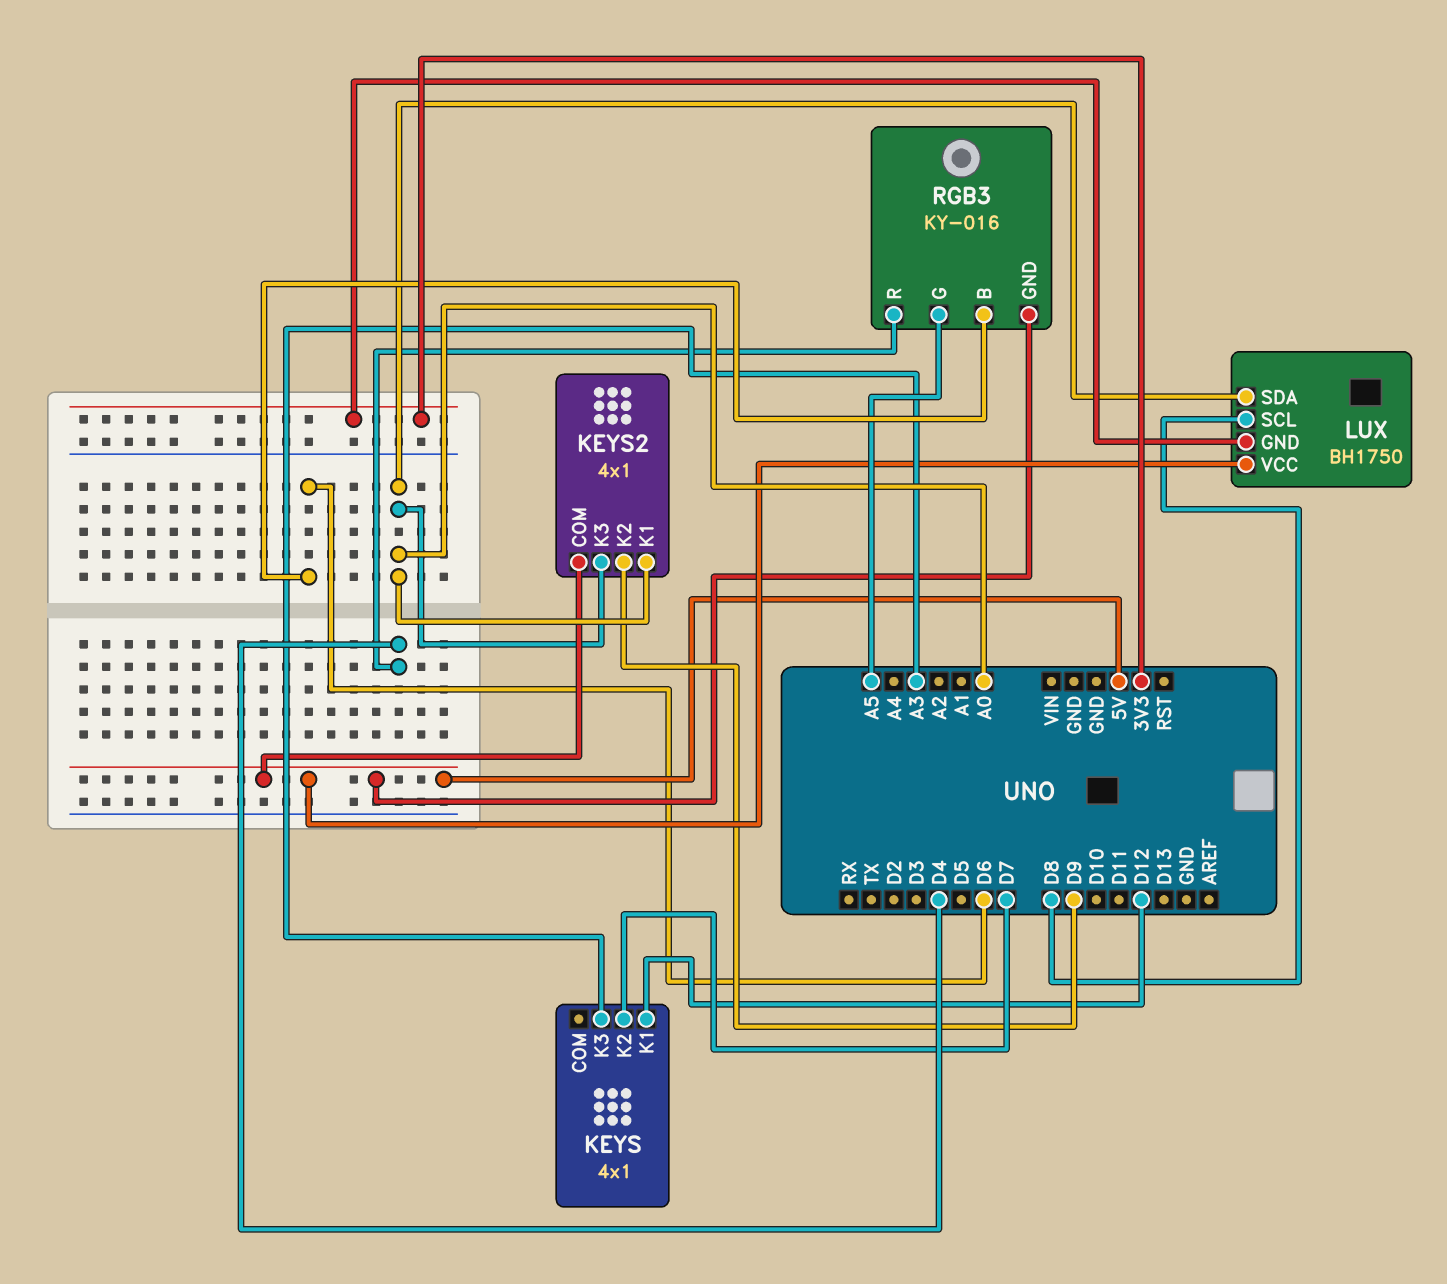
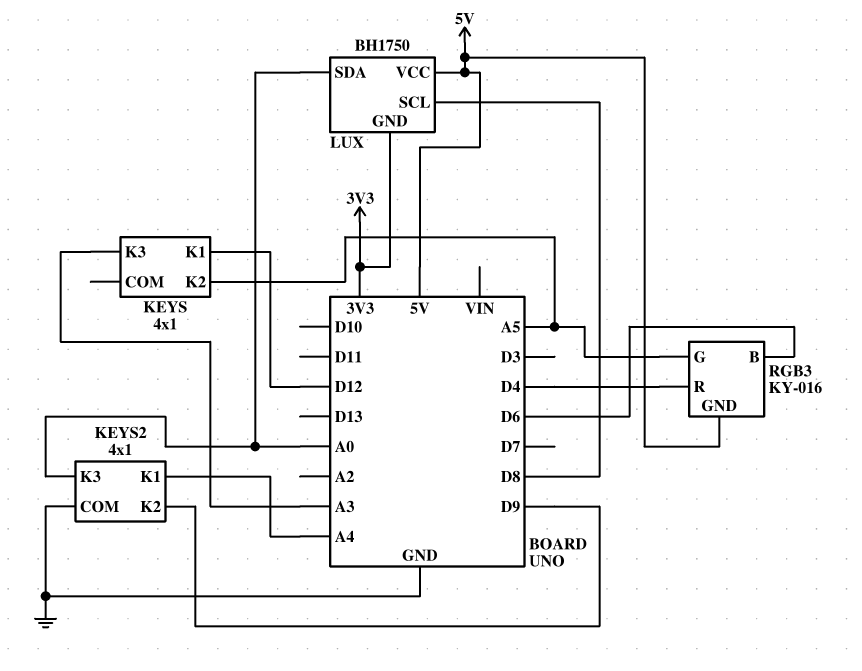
KEYS pin K2: D7 -> A5
KEYS2 pin COM: 5V -> GND
KEYS2 pin K1: A0 -> A4

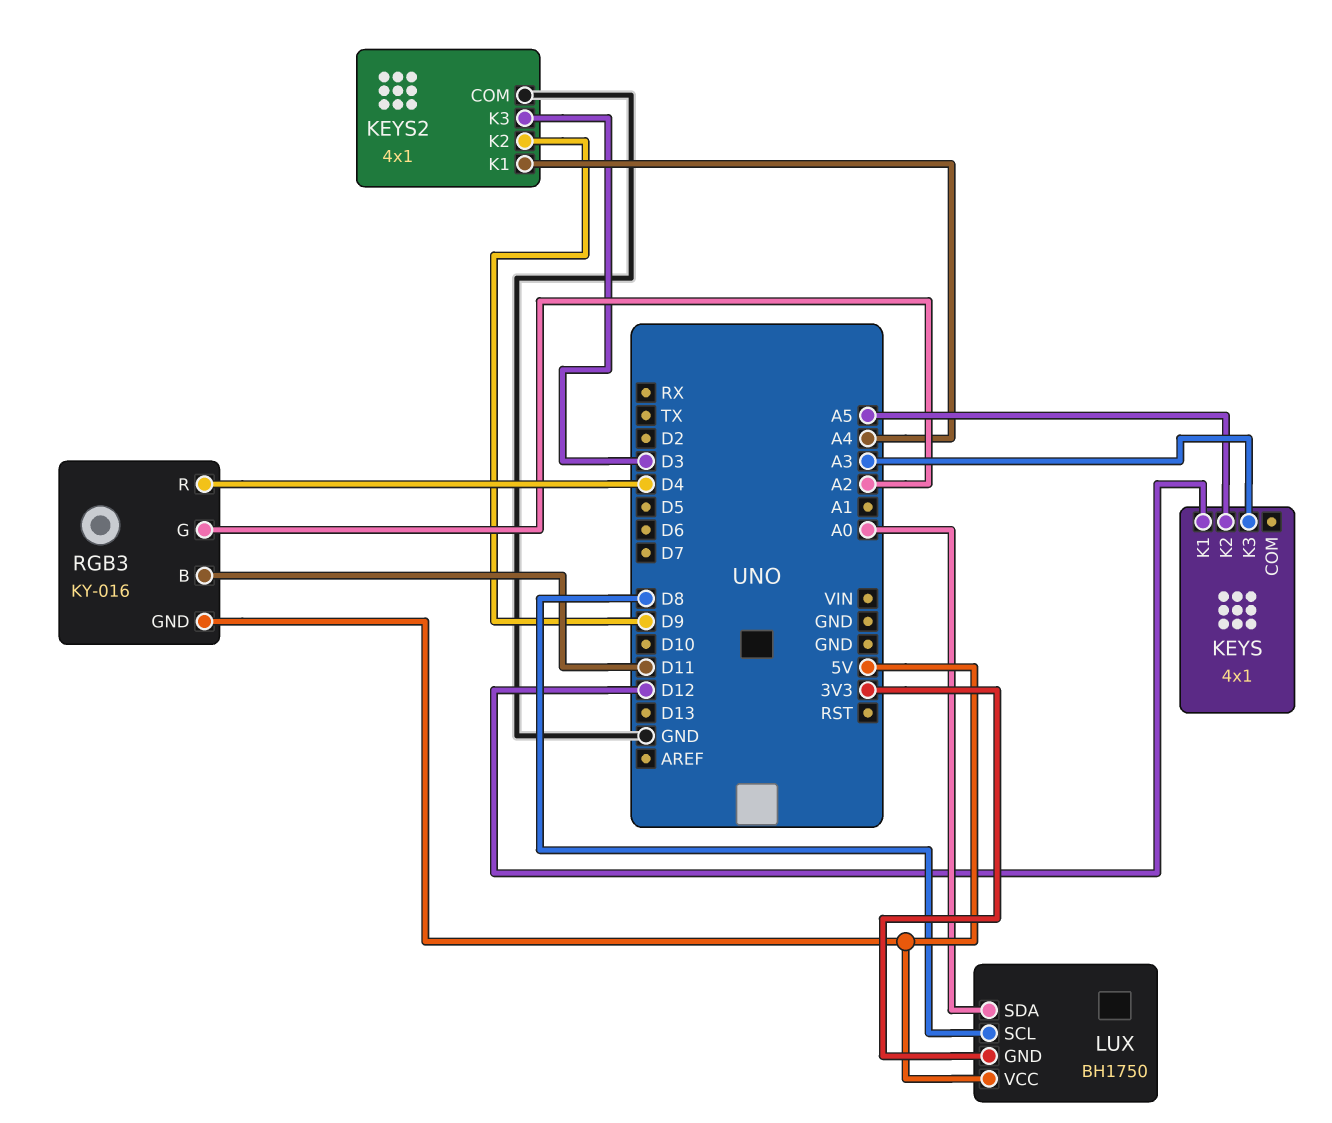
KEYS2 pin K3: A0 -> D3
RGB3 pin B: D6 -> D11
RGB3 pin G: A5 -> A2

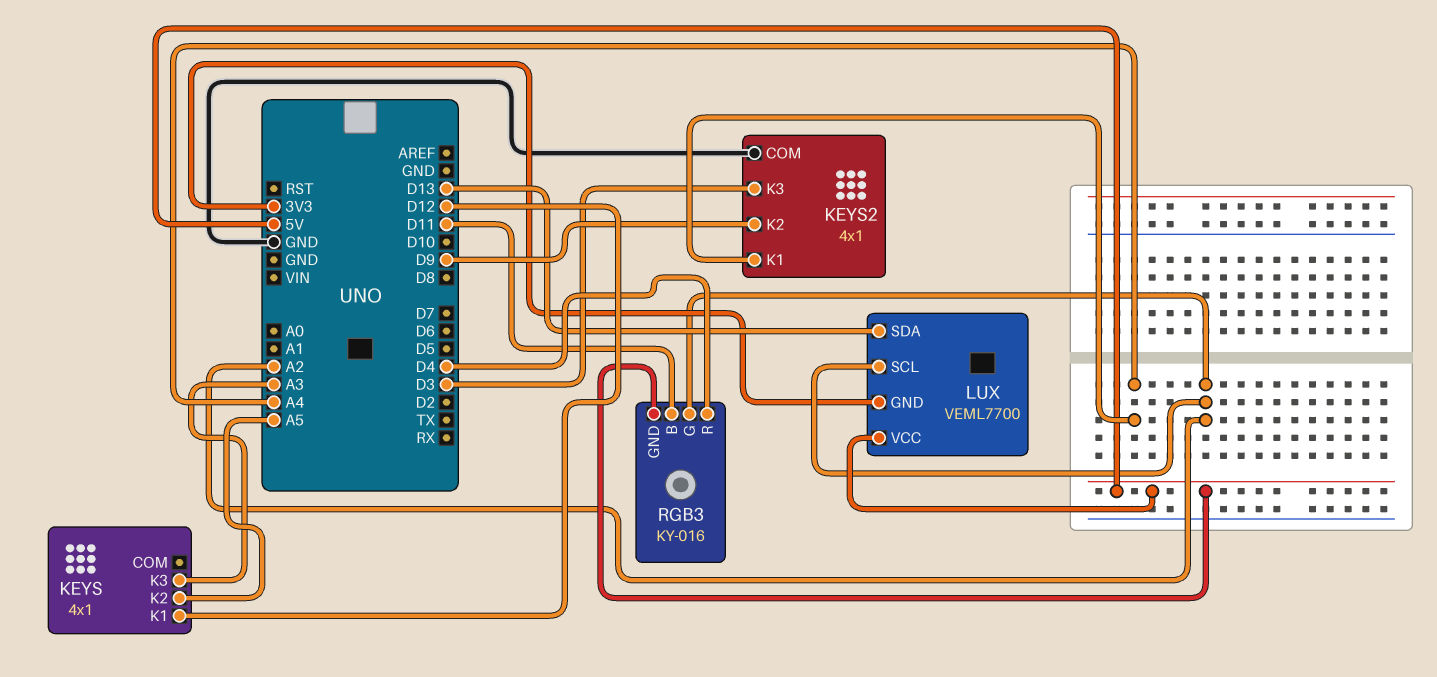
LUX: BH1750 -> VEML7700
LUX pin SCL: D8 -> A2
LUX pin SDA: A0 -> D13

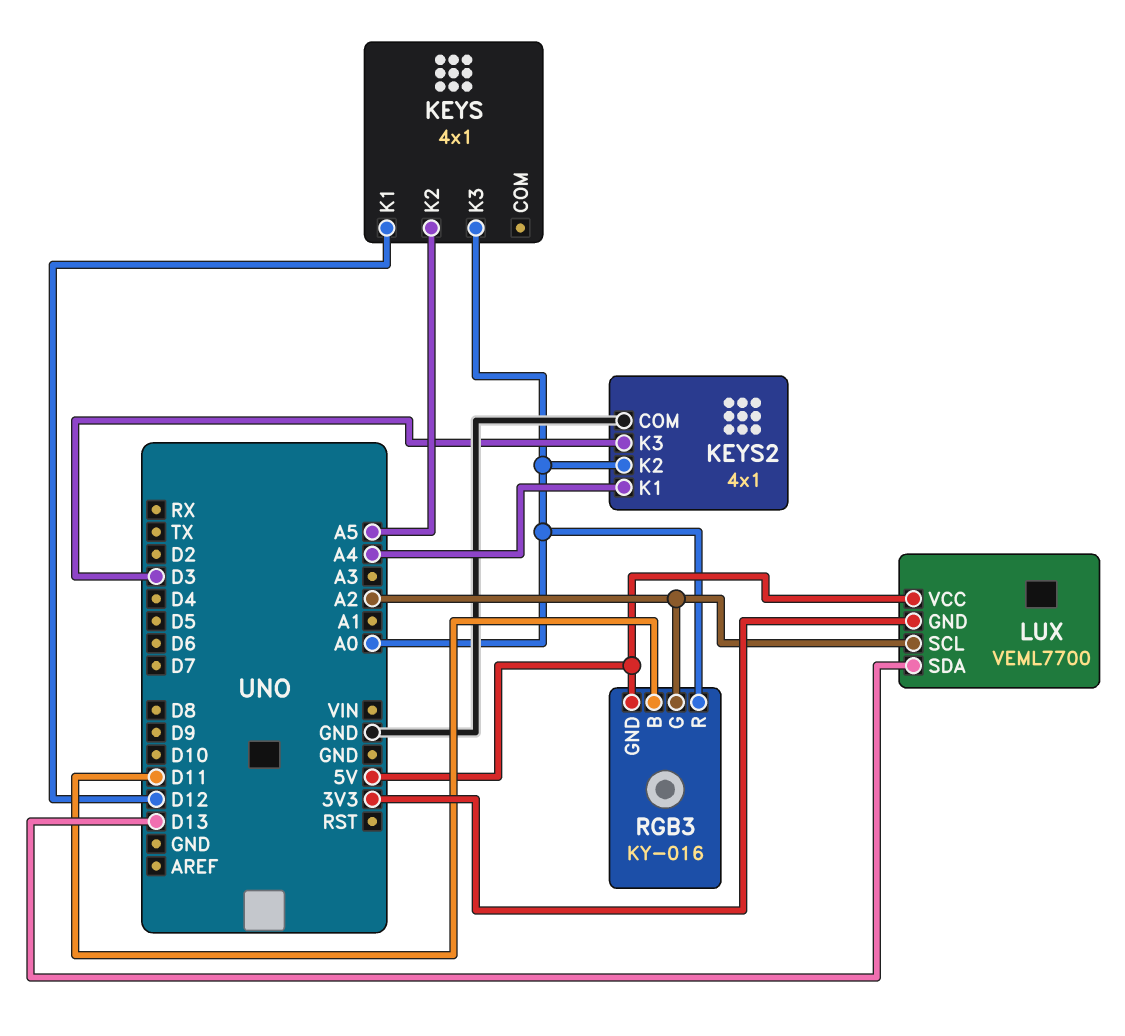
KEYS pin K3: A3 -> A0
KEYS2 pin K2: D9 -> A0
RGB3 pin R: D4 -> A0

